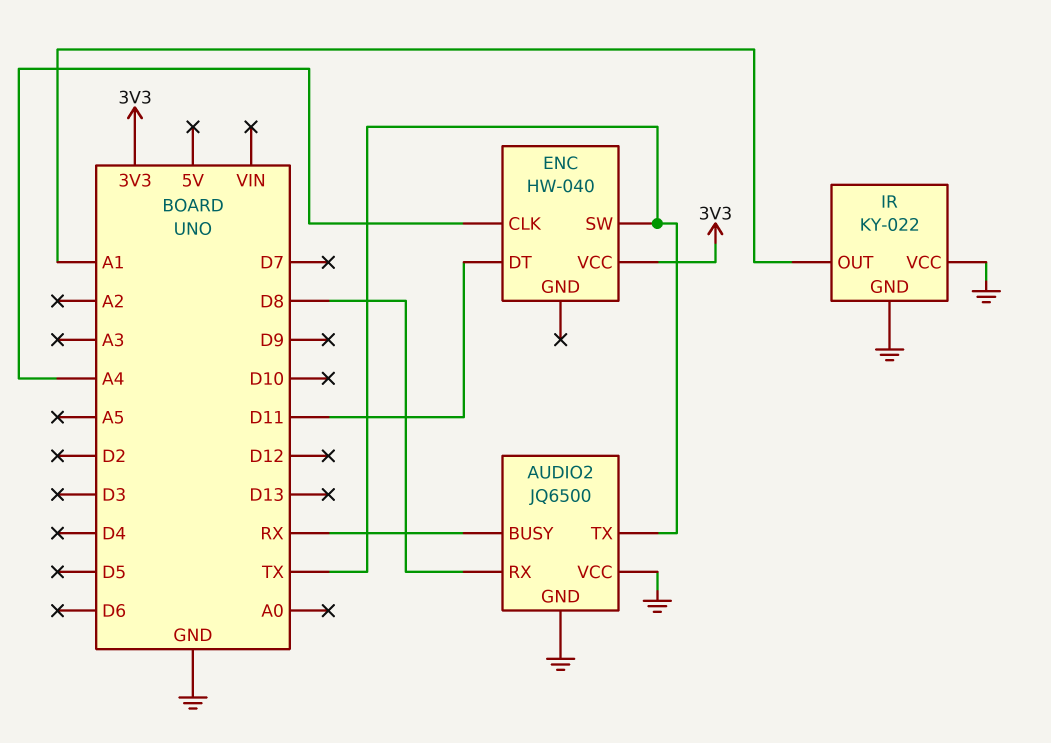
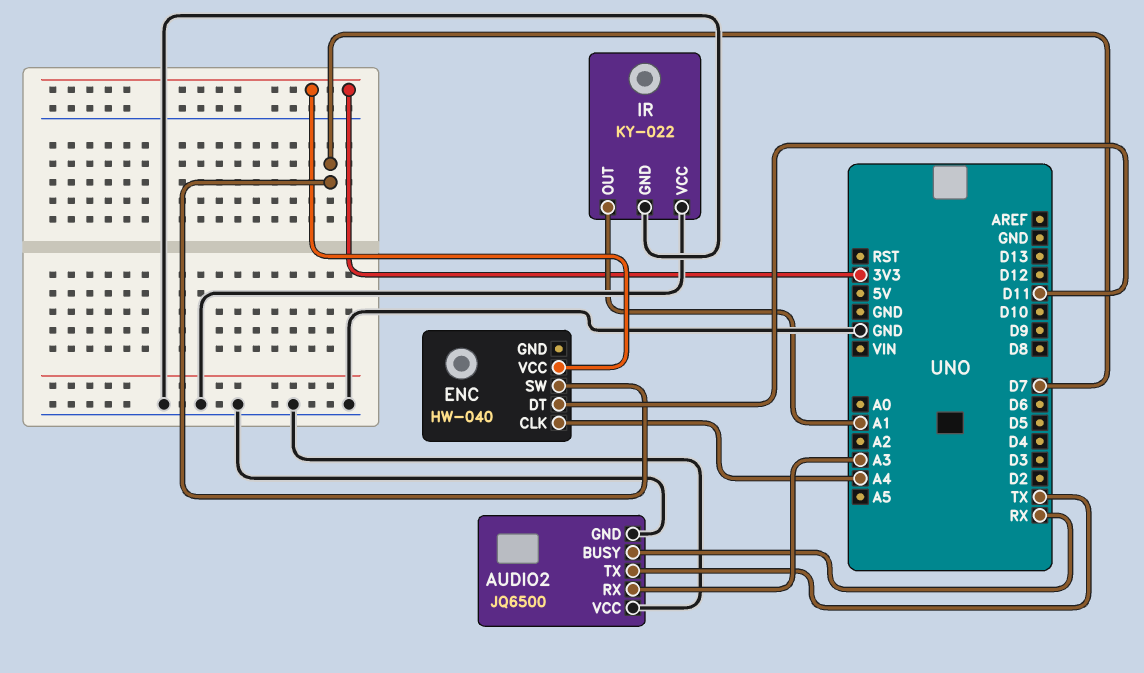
AUDIO2 pin RX: D8 -> A3
ENC pin SW: TX -> D7

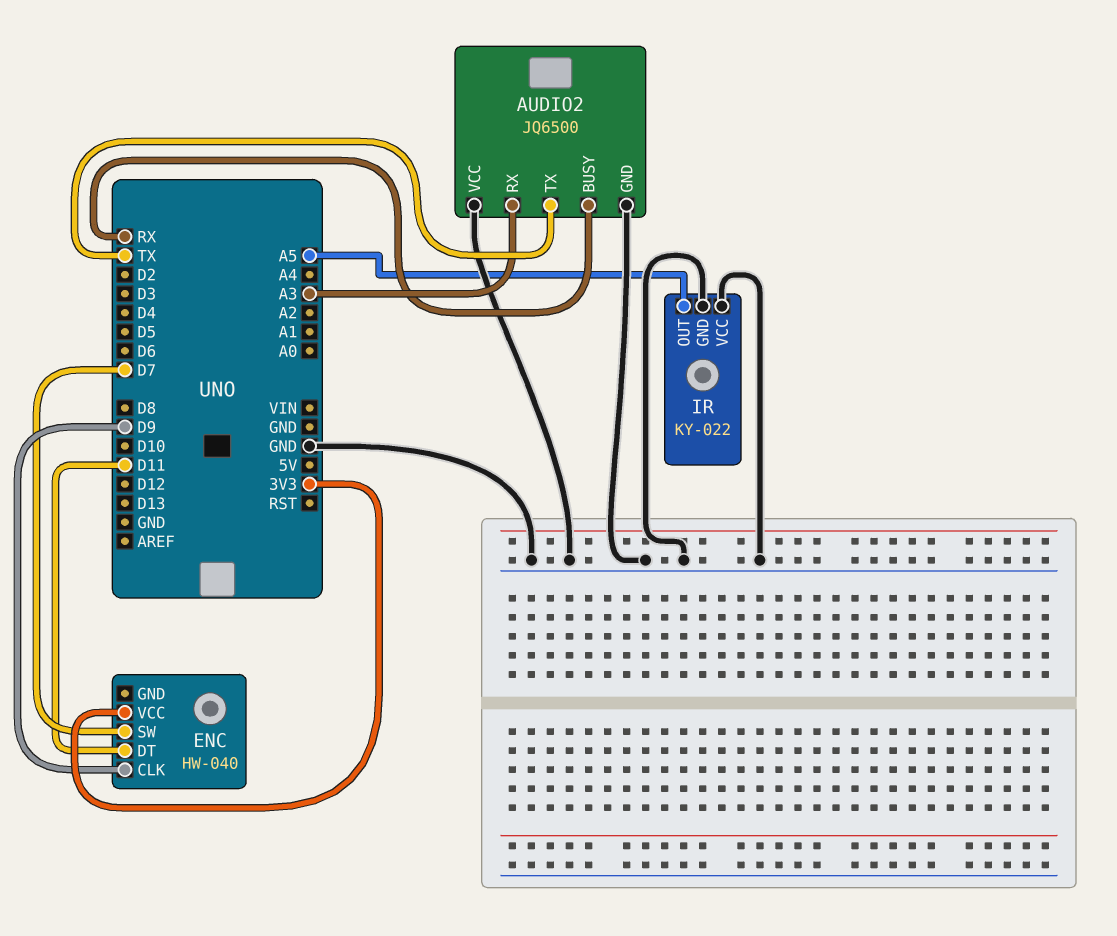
ENC pin CLK: A4 -> D9
IR pin OUT: A1 -> A5

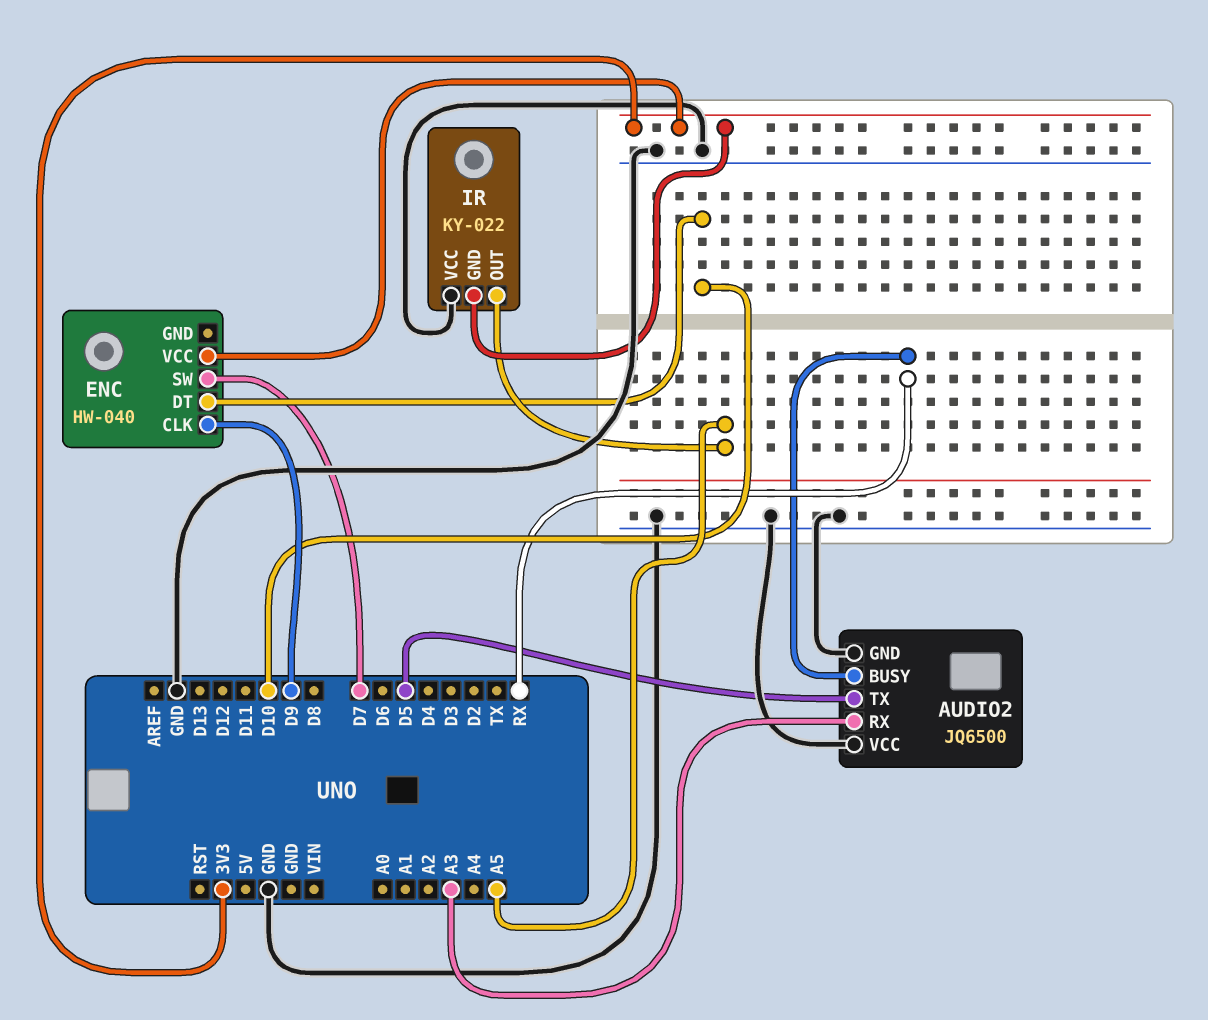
AUDIO2 pin TX: TX -> D5
ENC pin DT: D11 -> D10
IR pin GND: GND -> 3V3

